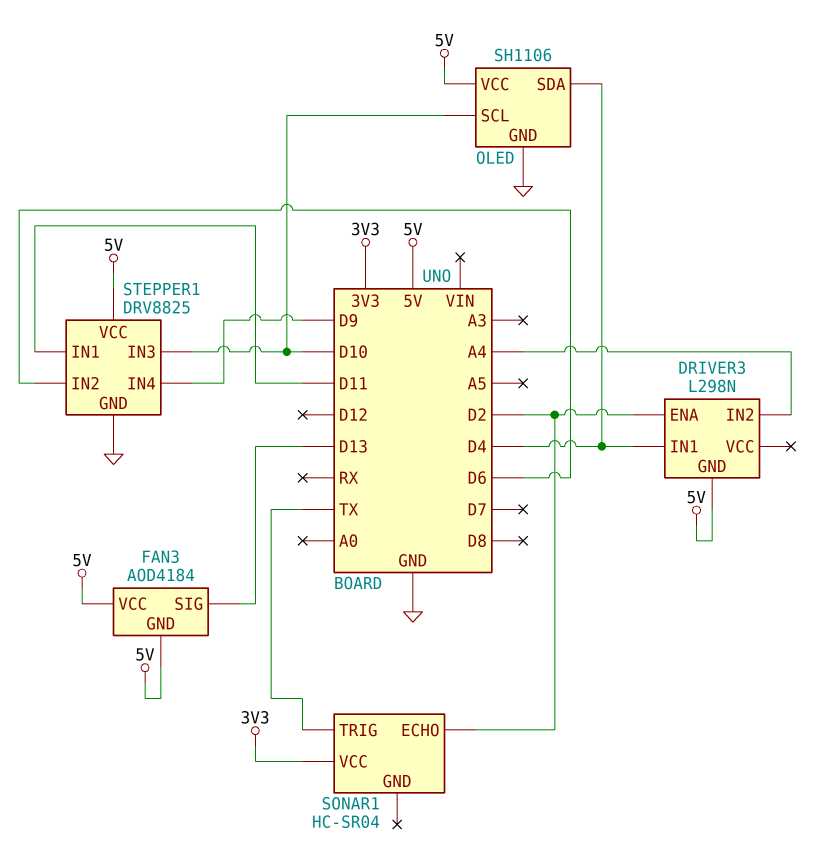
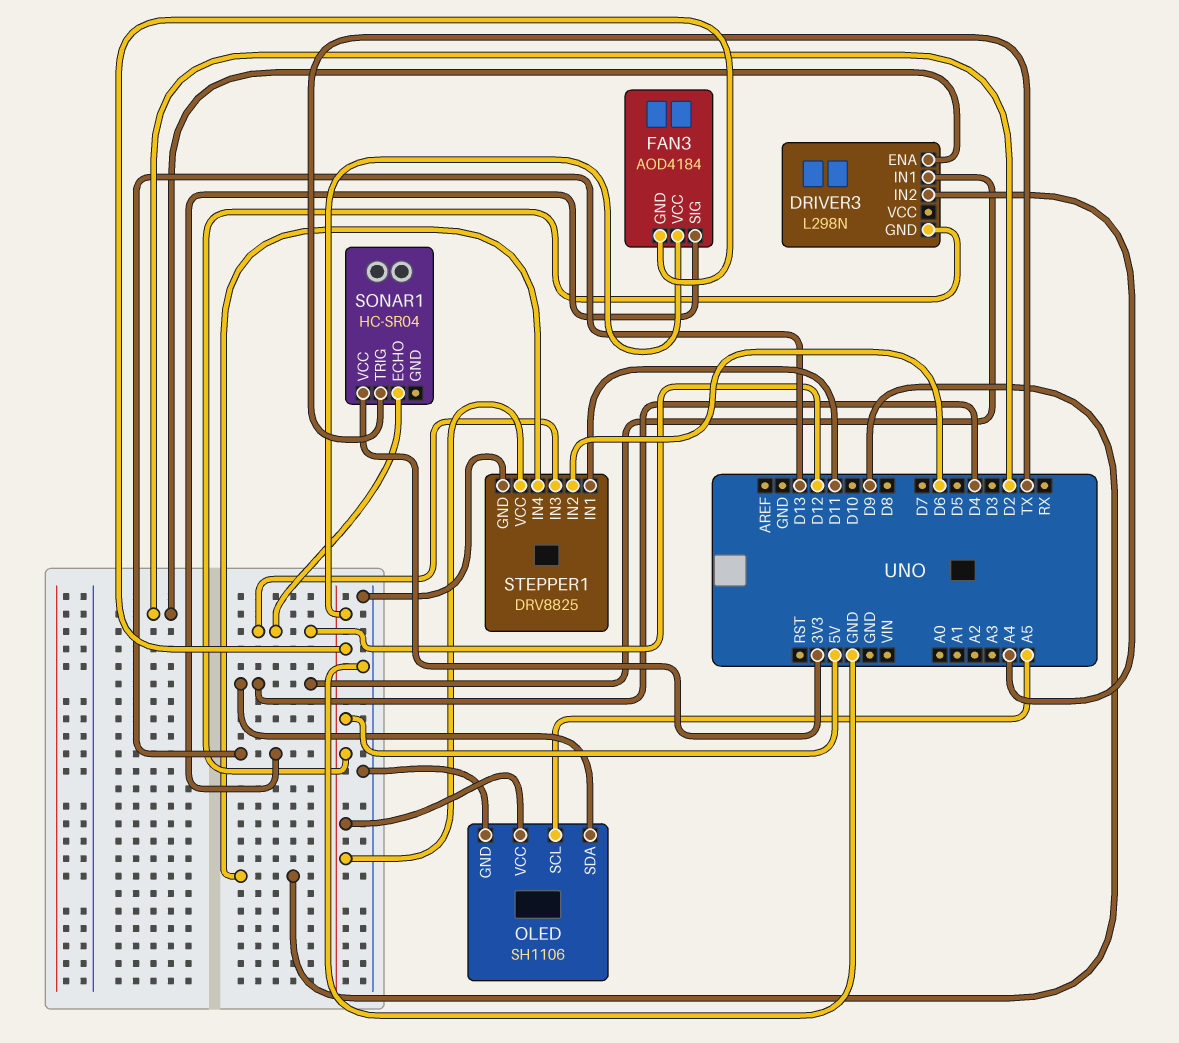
OLED pin SCL: D10 -> A5
SONAR1 pin ECHO: D2 -> D12
STEPPER1 pin IN3: D10 -> D12

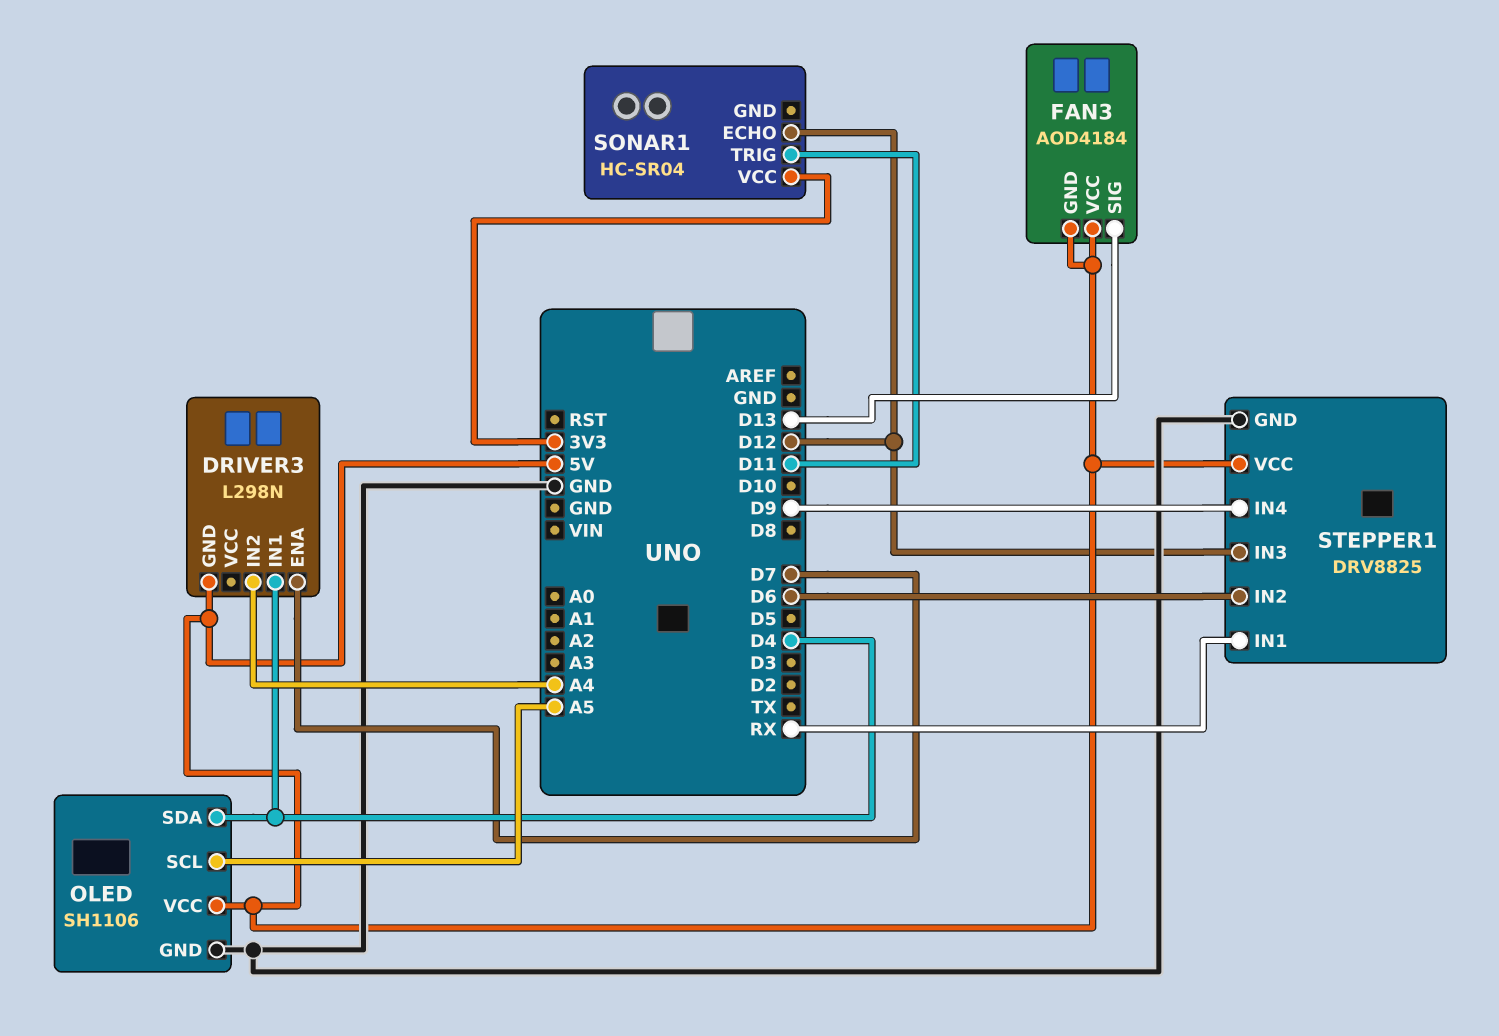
DRIVER3 pin ENA: D2 -> D7
SONAR1 pin TRIG: TX -> D11
STEPPER1 pin IN1: D11 -> RX

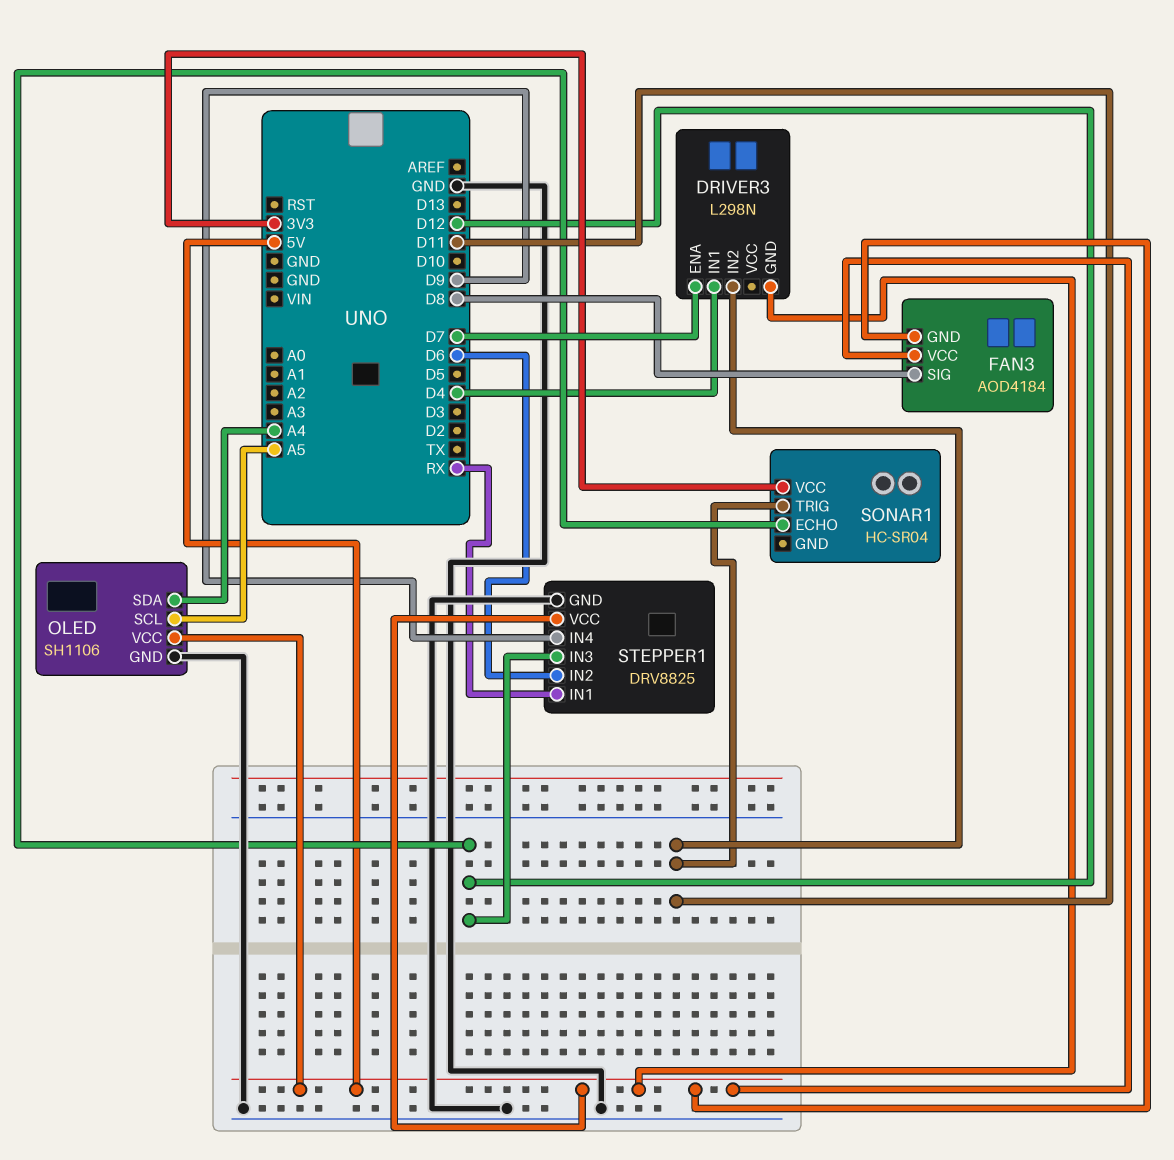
DRIVER3 pin IN2: A4 -> D11
FAN3 pin SIG: D13 -> D8
OLED pin SDA: D4 -> A4

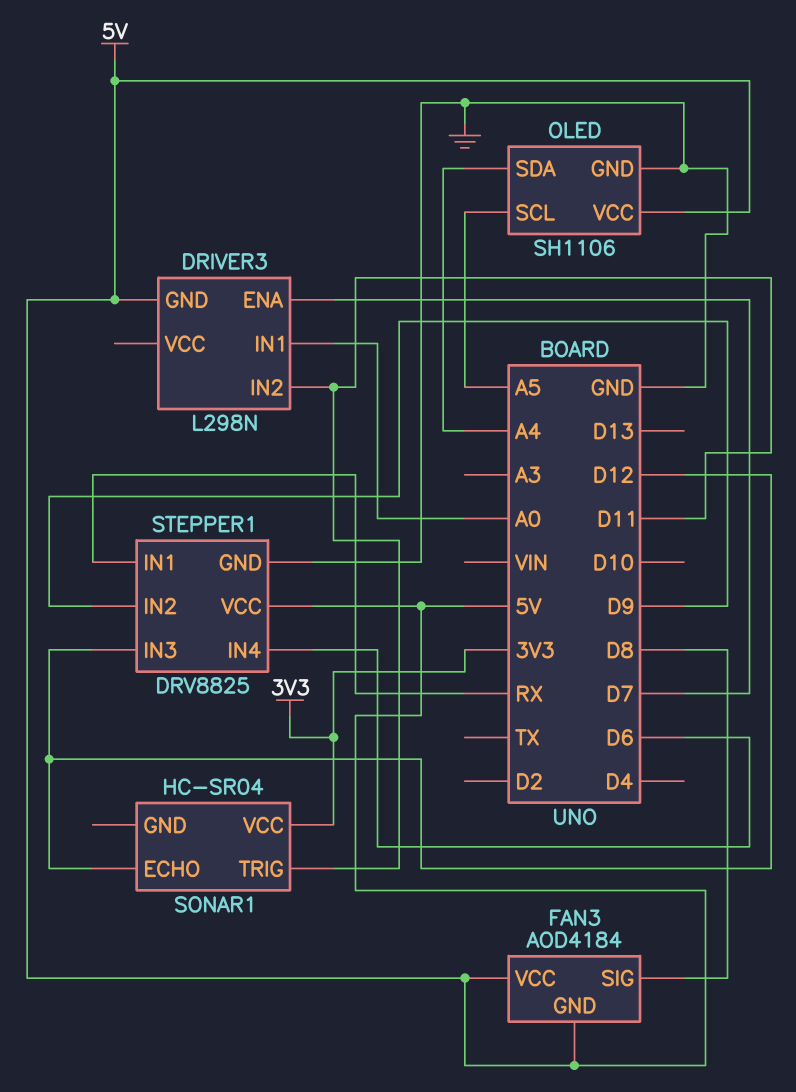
DRIVER3 pin IN1: D4 -> A0
STEPPER1 pin IN2: D6 -> D9
STEPPER1 pin IN4: D9 -> D6

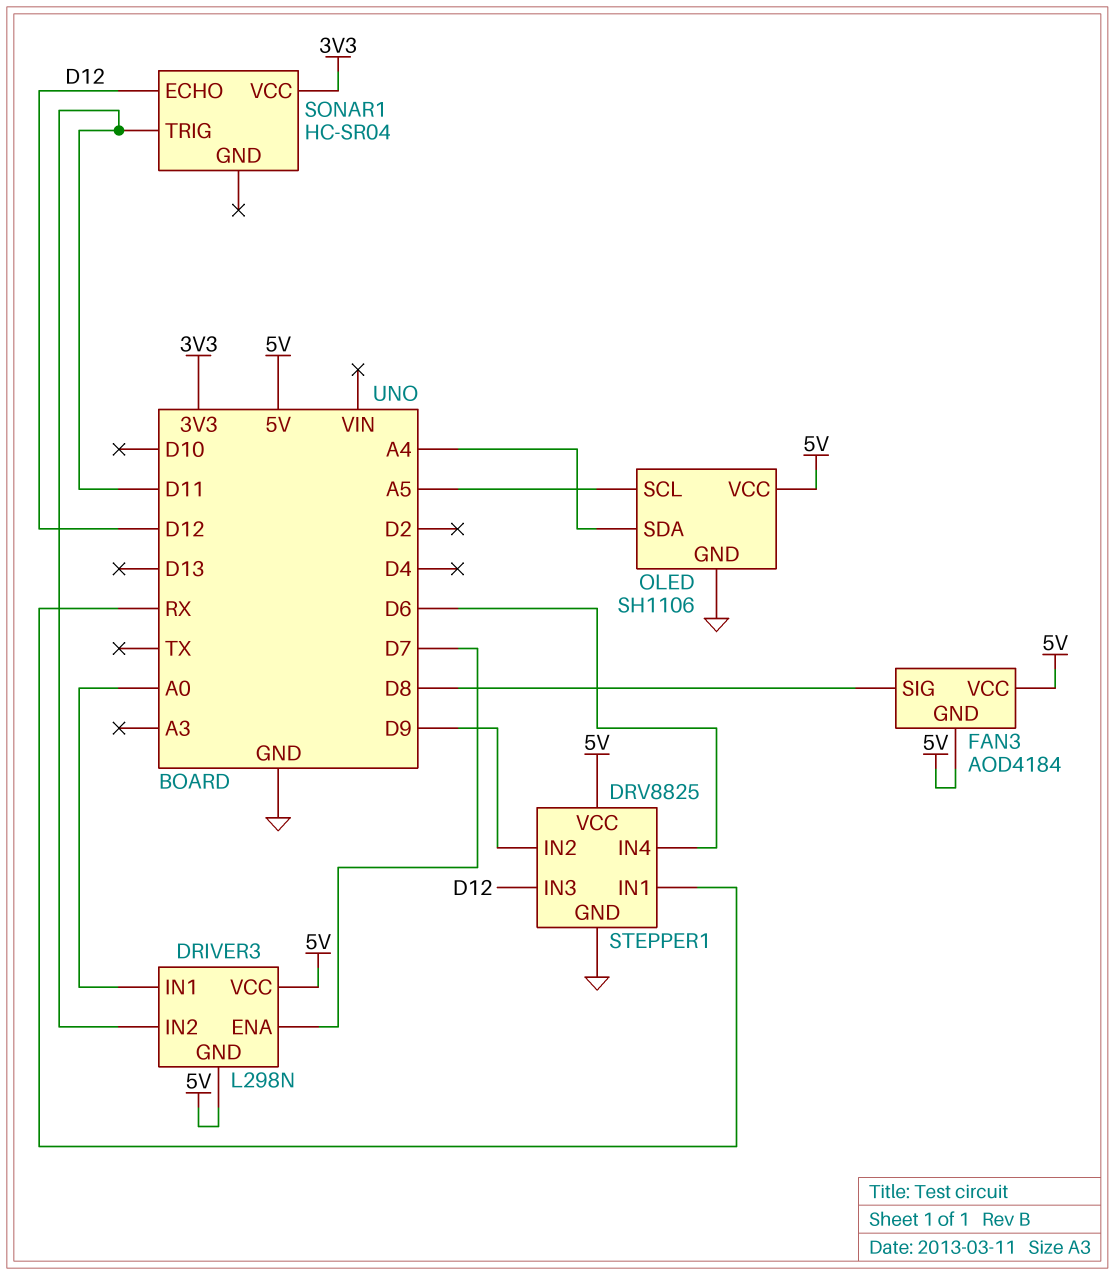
DRIVER3 pin VCC: none -> 5V

